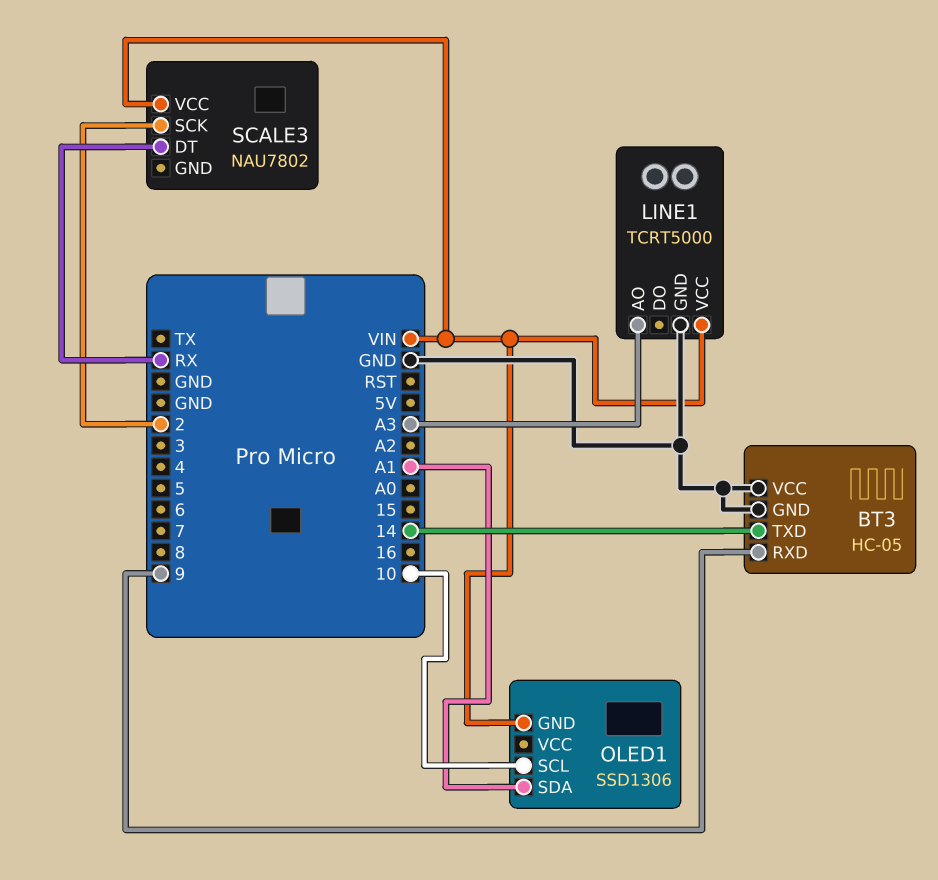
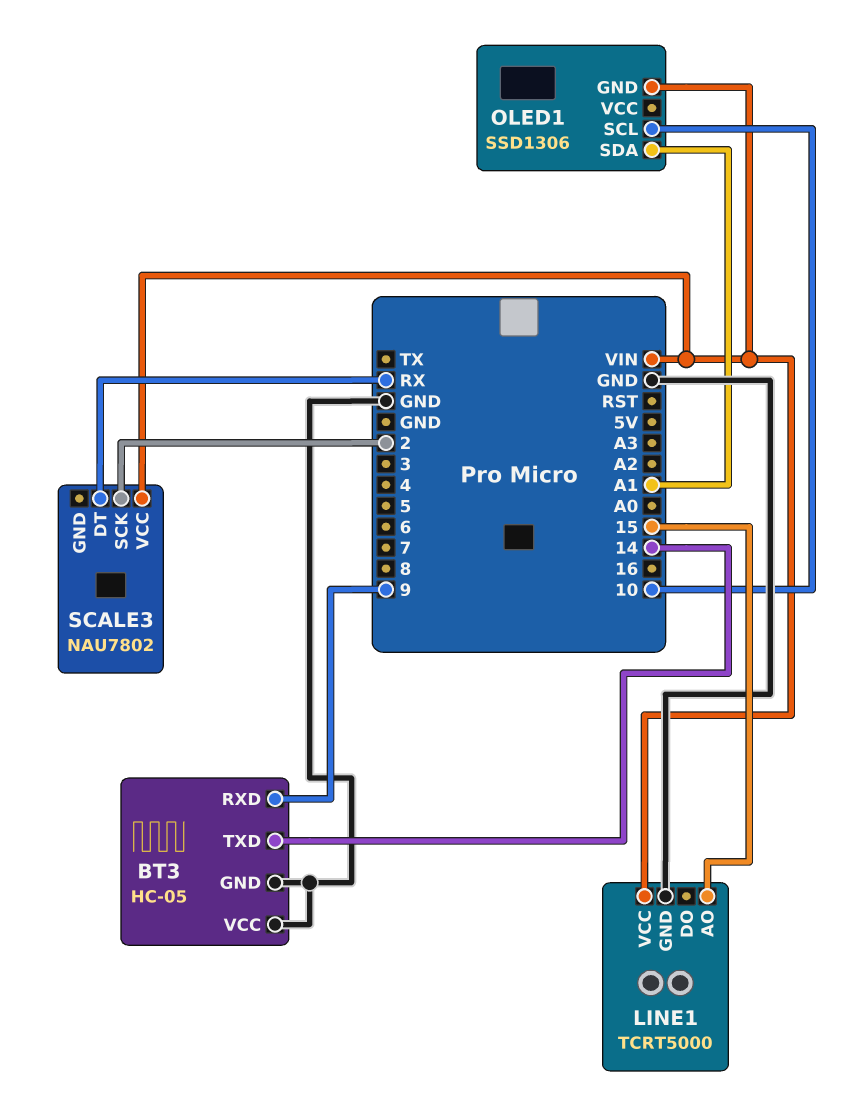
LINE1 pin AO: A3 -> 15

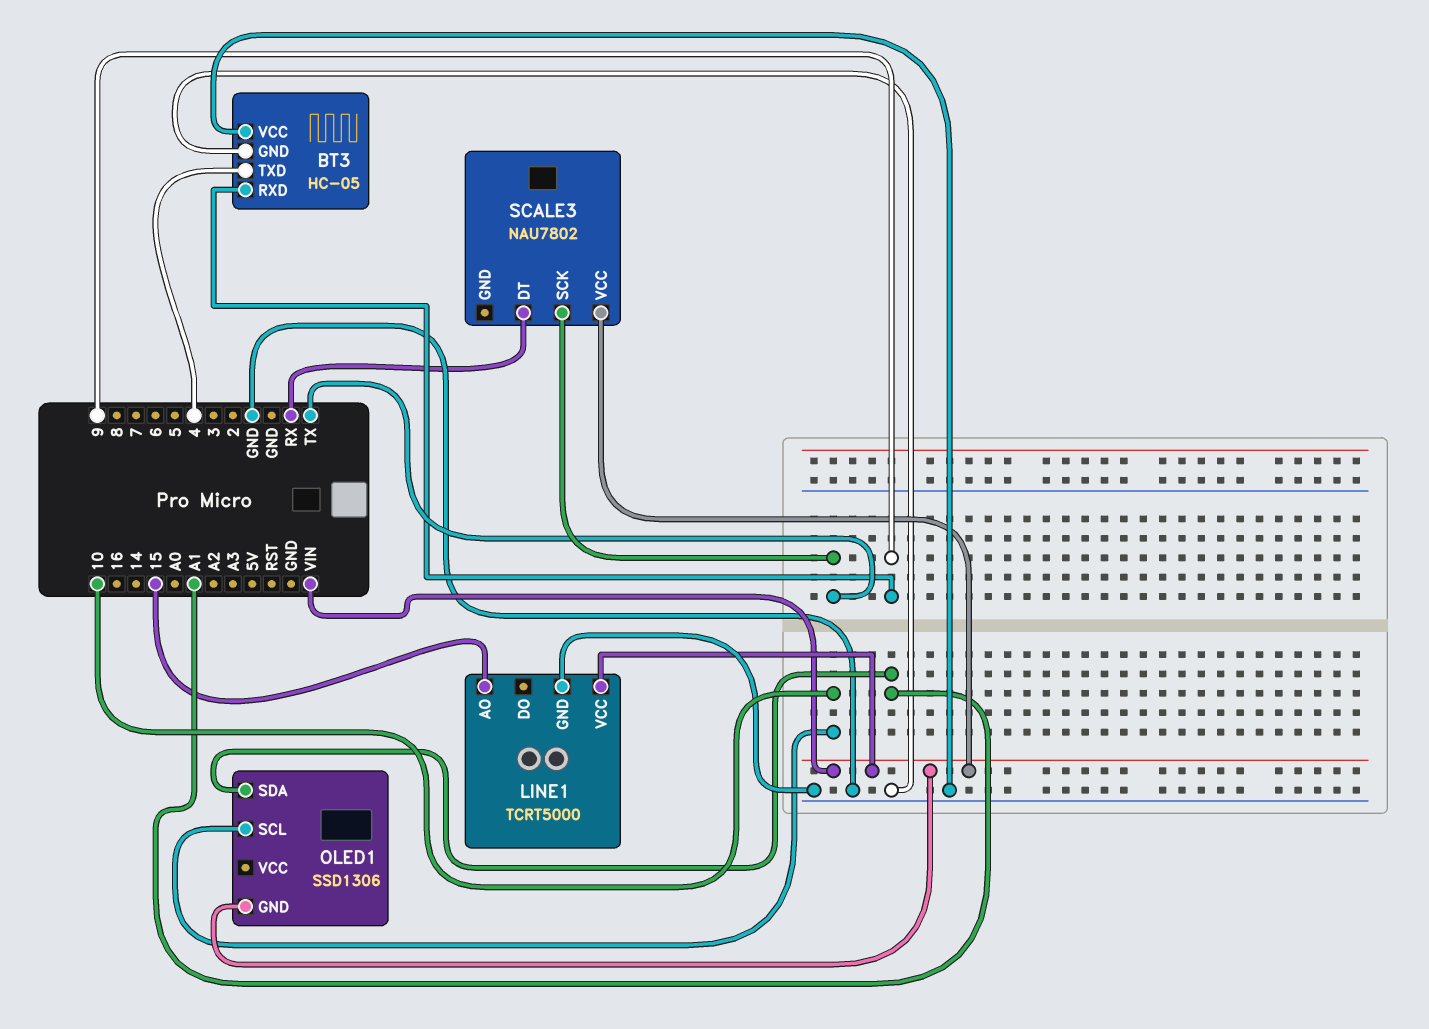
BT3 pin TXD: 14 -> 4
SCALE3 pin SCK: 2 -> TX

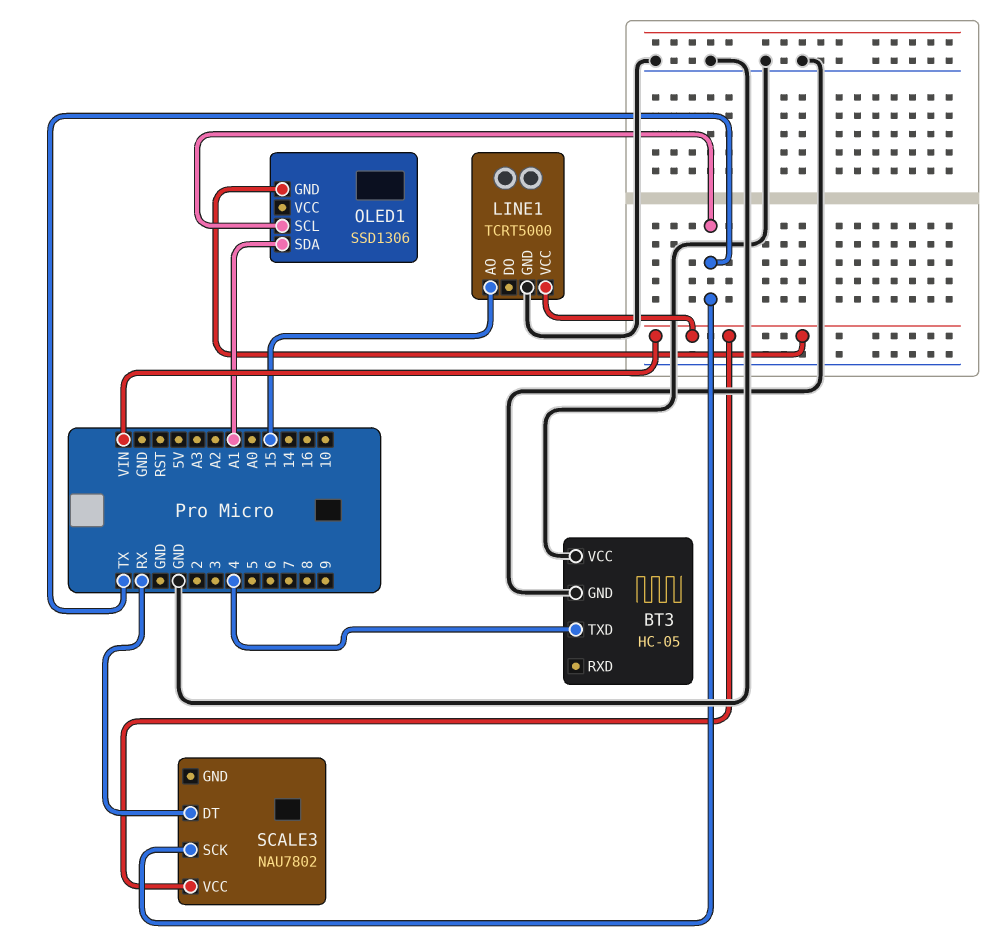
BT3 pin RXD: 9 -> none
OLED1 pin SCL: 10 -> TX

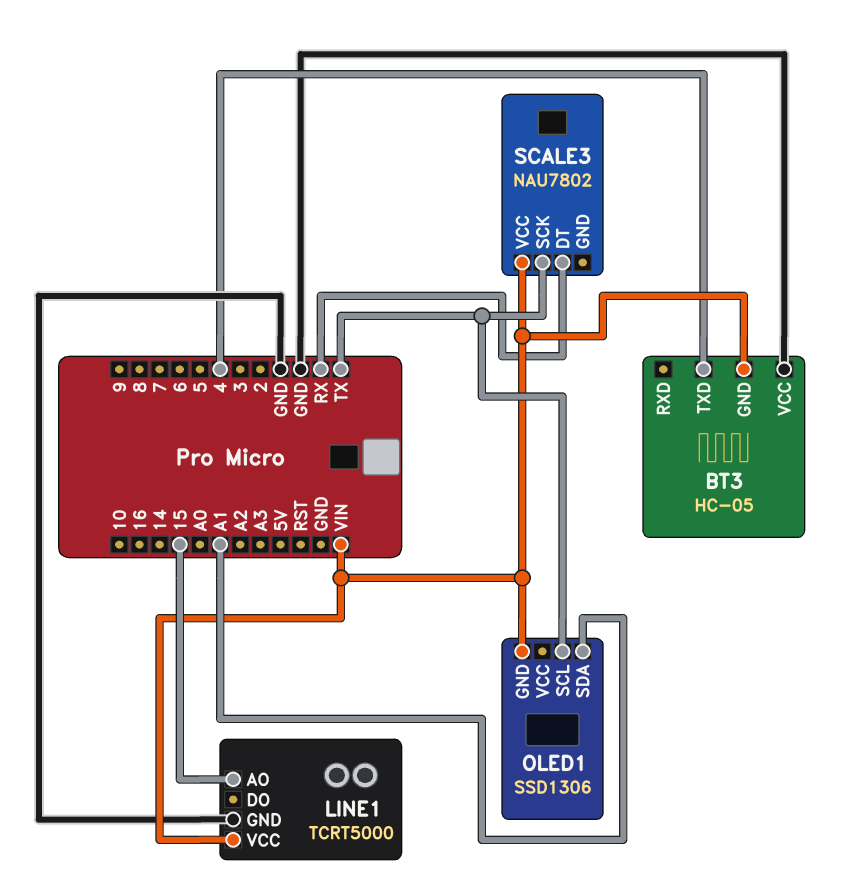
BT3 pin GND: GND -> VIN

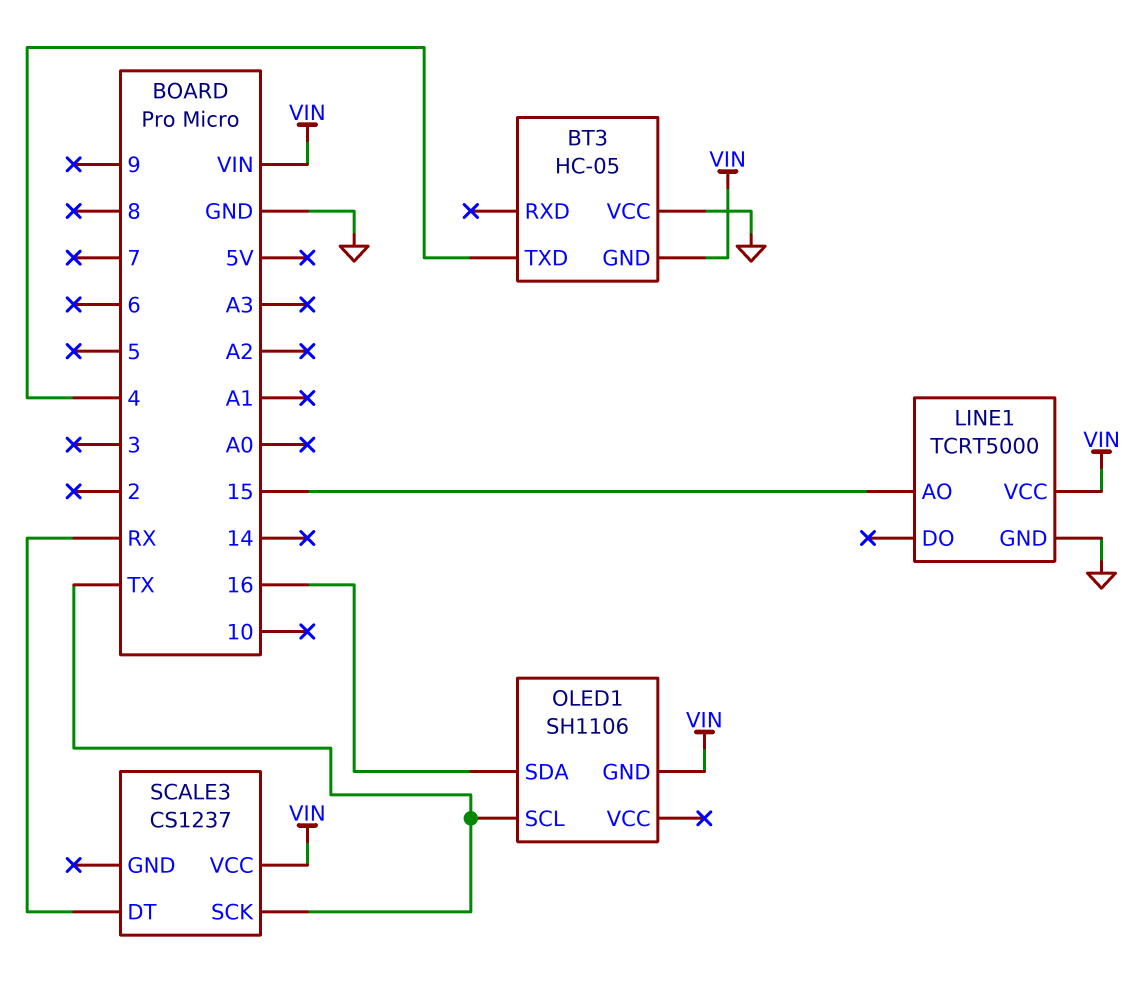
OLED1: SSD1306 -> SH1106
OLED1 pin SDA: A1 -> 16
SCALE3: NAU7802 -> CS1237

